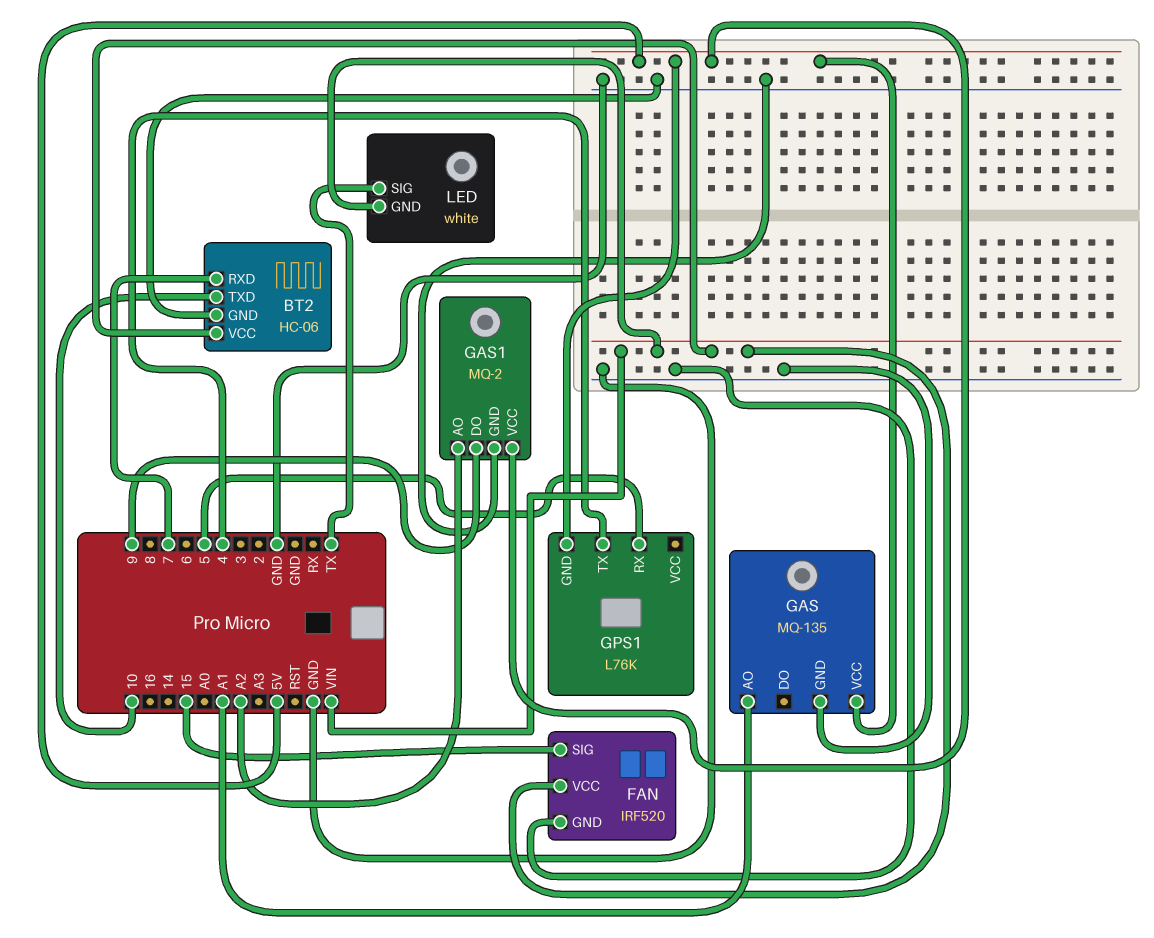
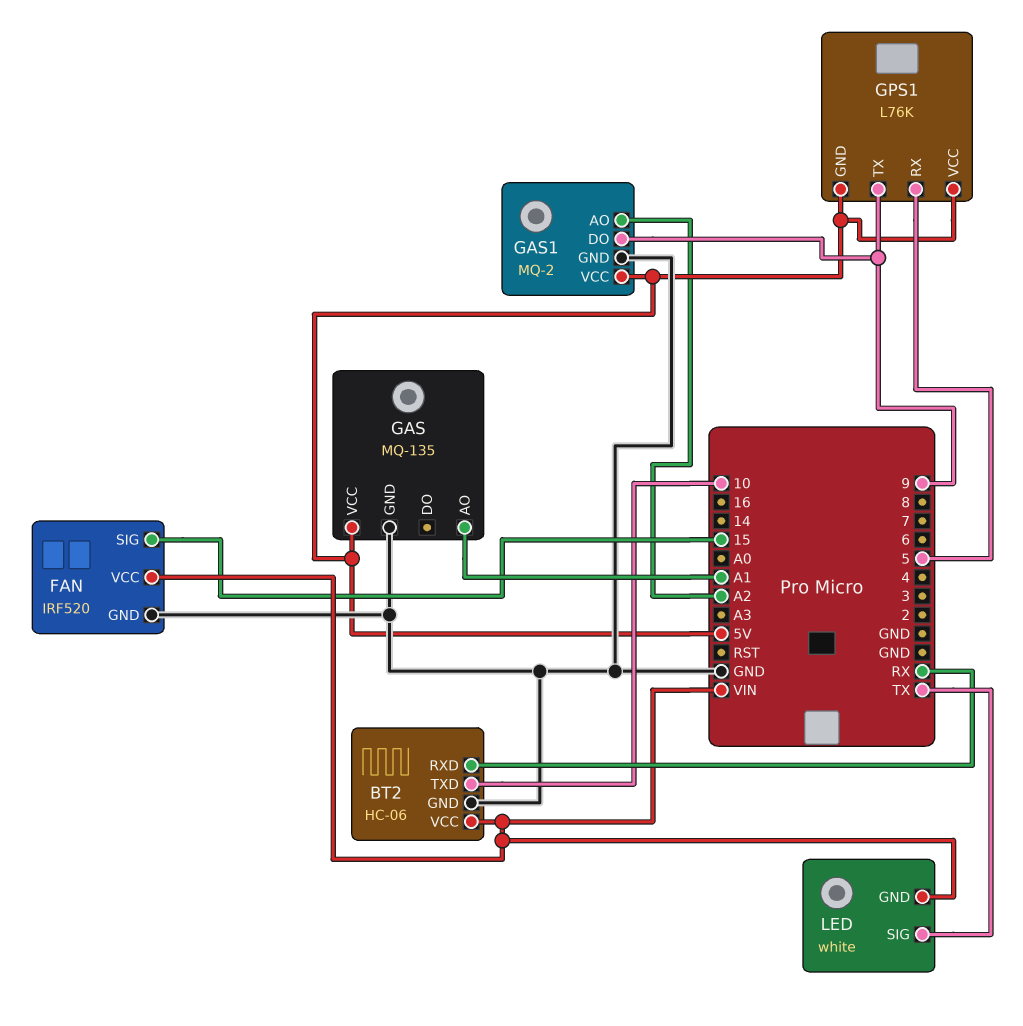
BT2 pin RXD: 7 -> RX
GPS1 pin TX: 4 -> 9
GPS1 pin VCC: none -> 5V

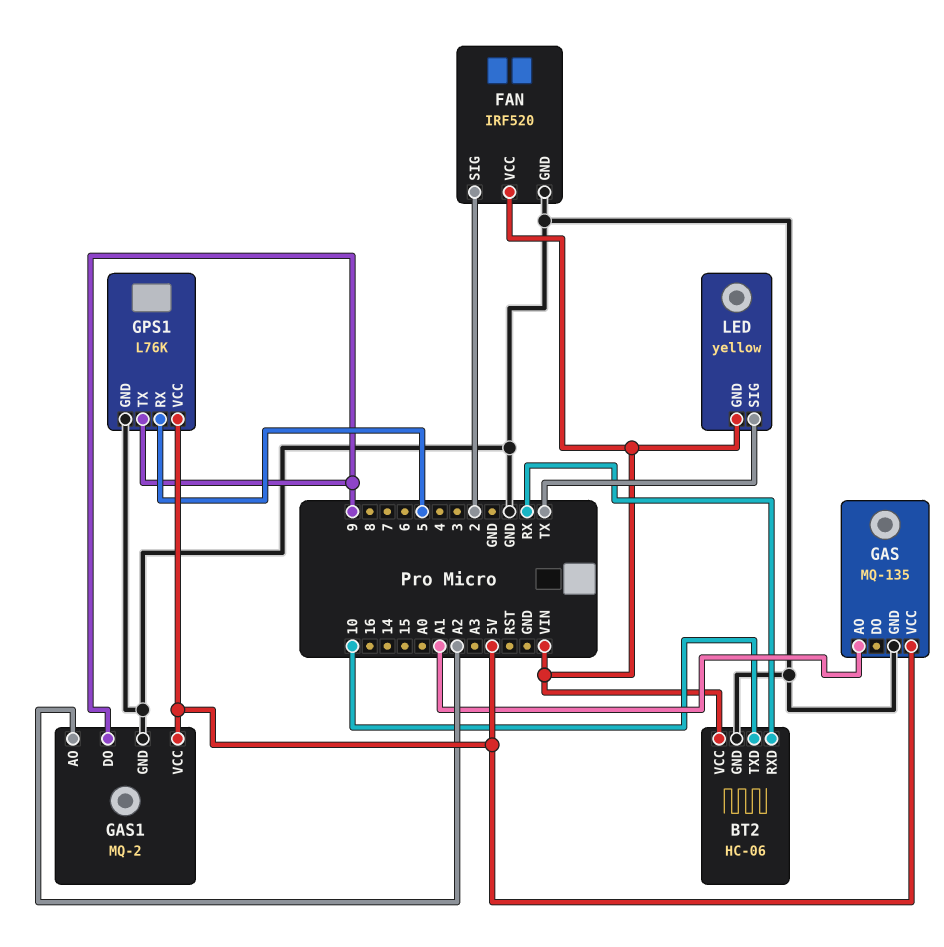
FAN pin SIG: 15 -> 2
GPS1 pin GND: 5V -> GND
LED: white -> yellow

